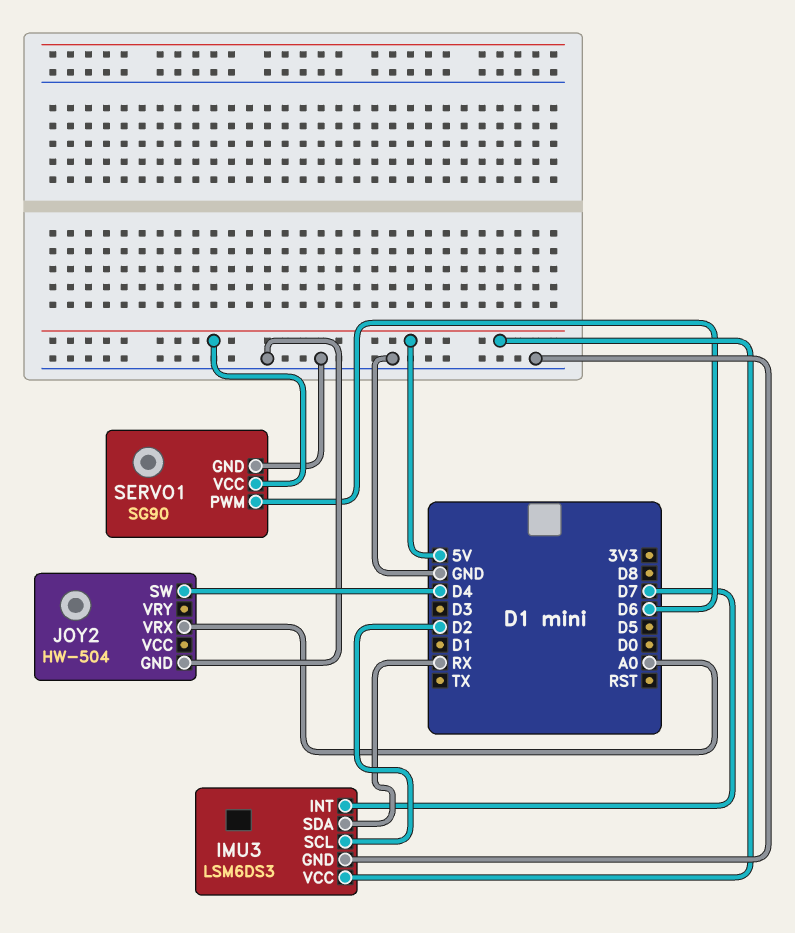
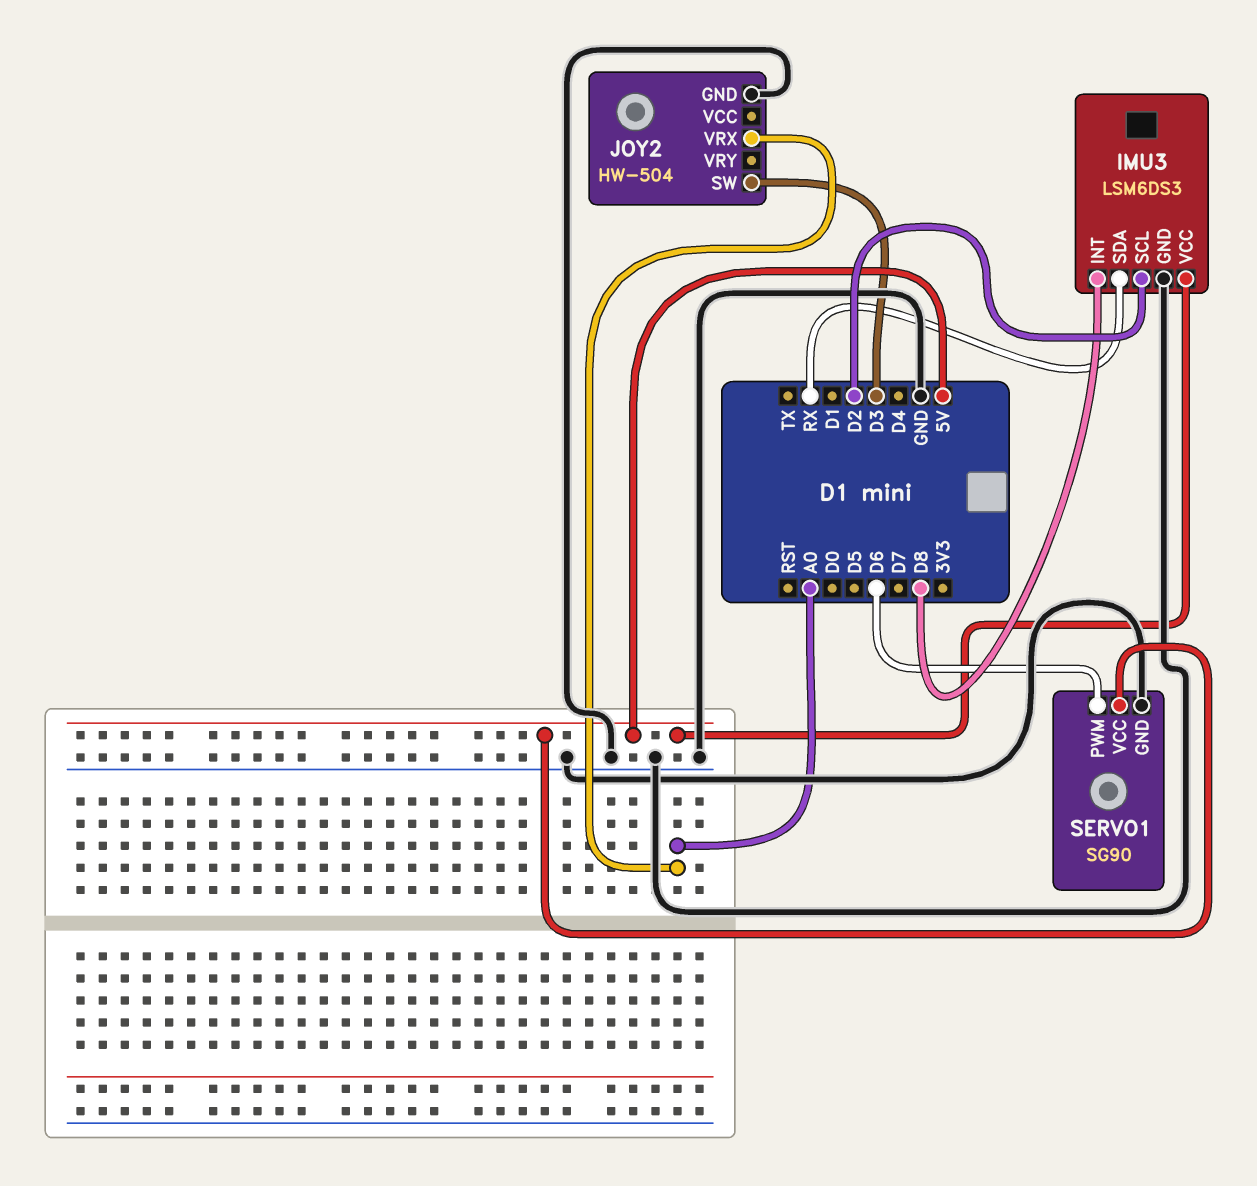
IMU3 pin INT: D7 -> D8
JOY2 pin SW: D4 -> D3

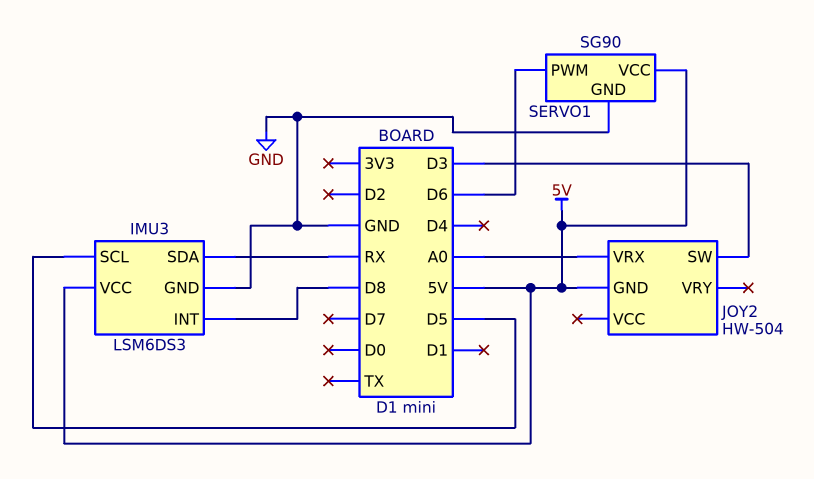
IMU3 pin SCL: D2 -> D5
JOY2 pin GND: GND -> 5V

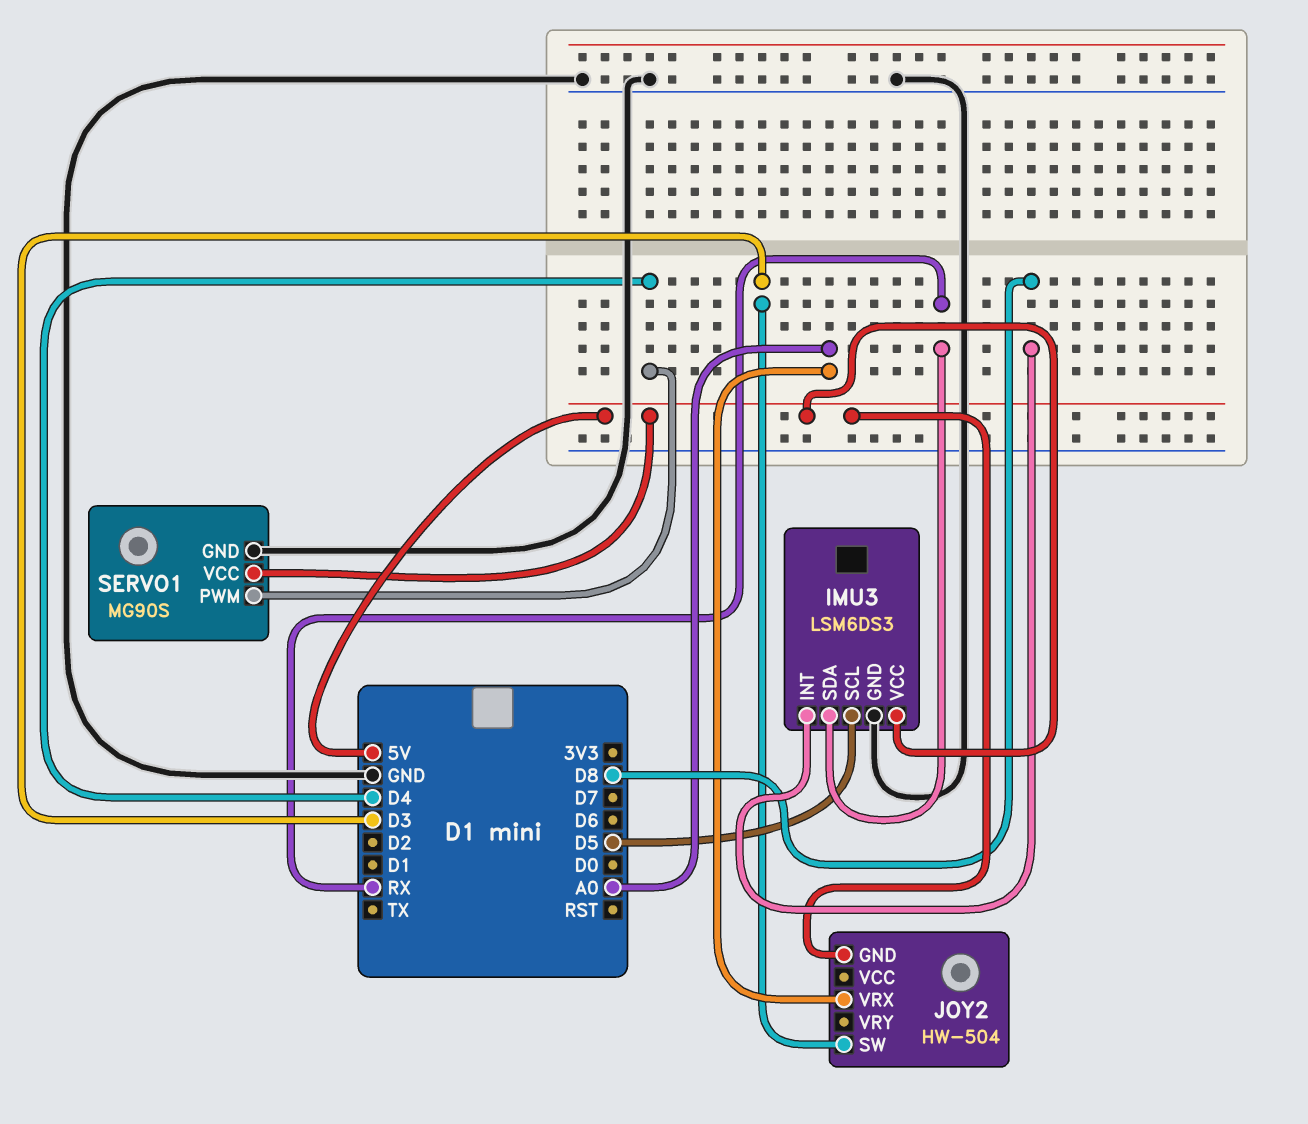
SERVO1: SG90 -> MG90S
SERVO1 pin PWM: D6 -> D4

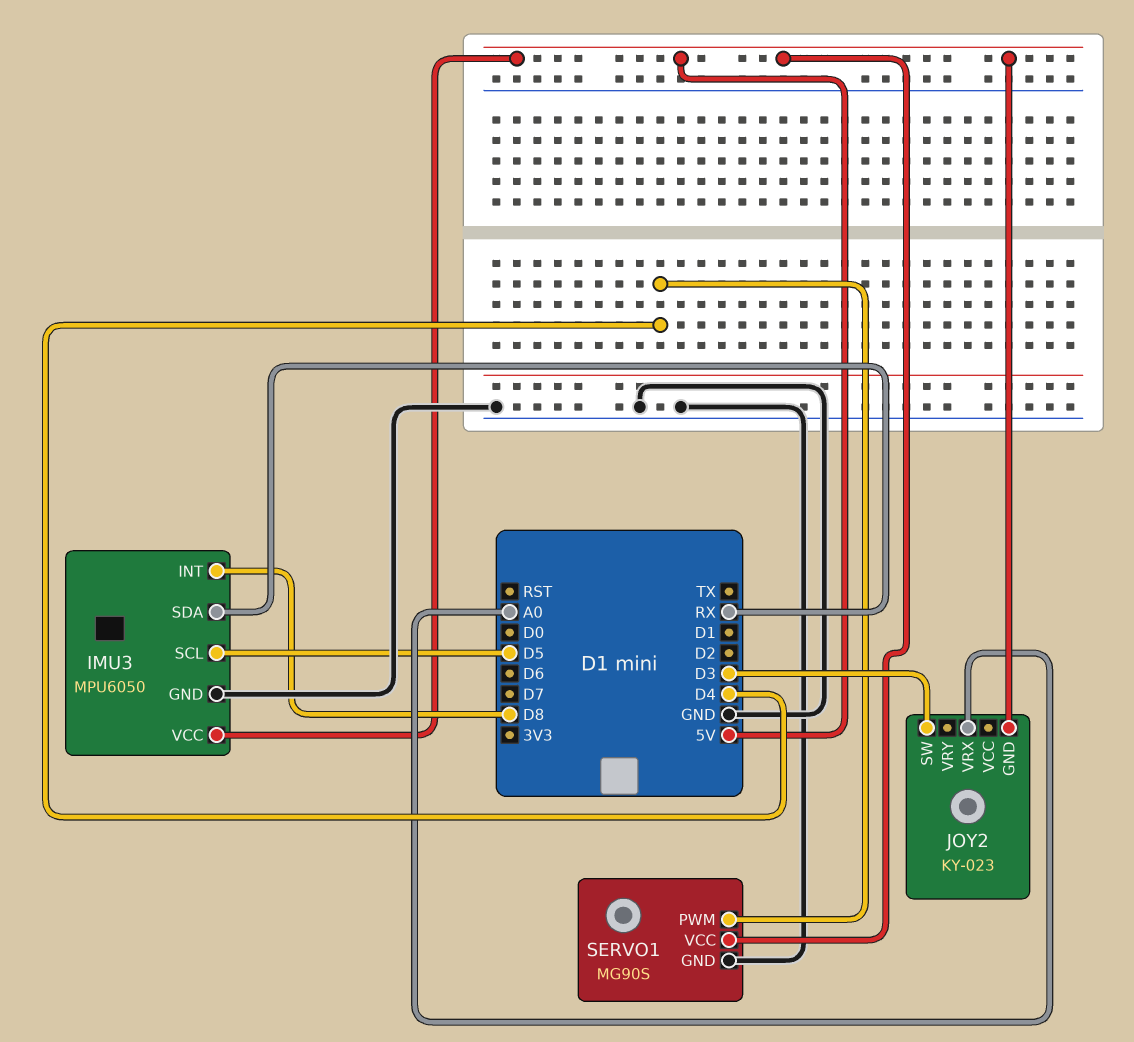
IMU3: LSM6DS3 -> MPU6050
JOY2: HW-504 -> KY-023

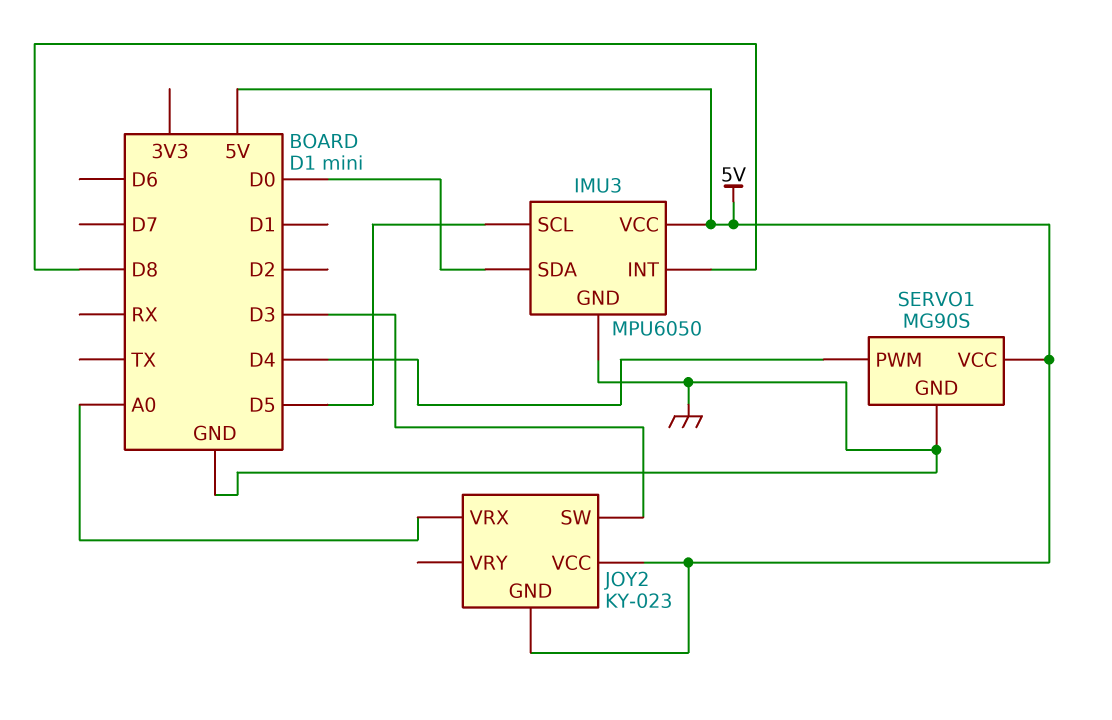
IMU3 pin SDA: RX -> D0
JOY2 pin VCC: none -> 5V

